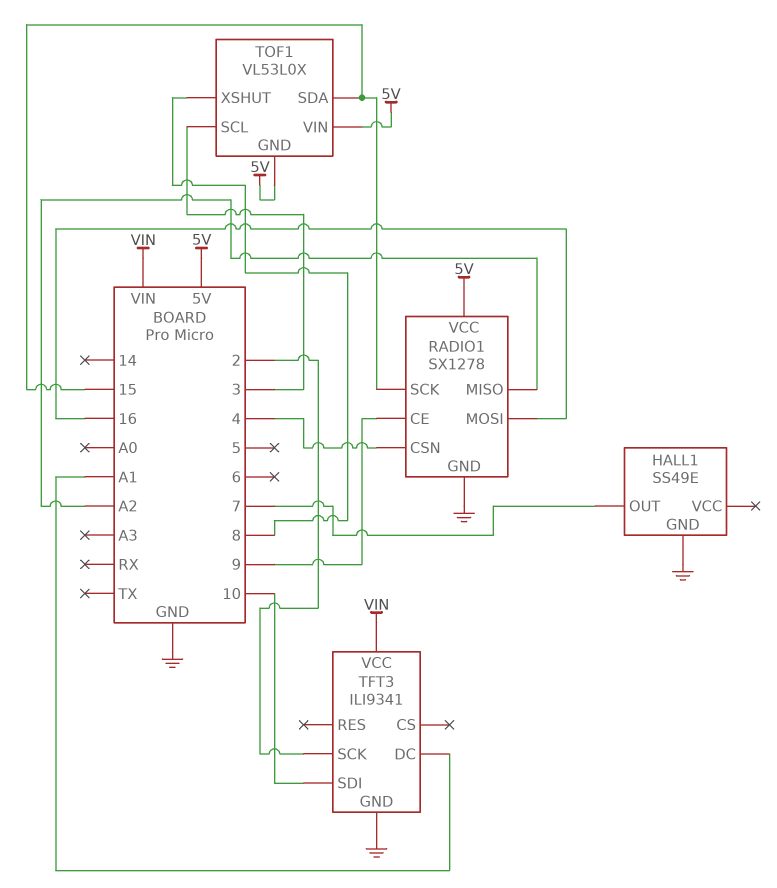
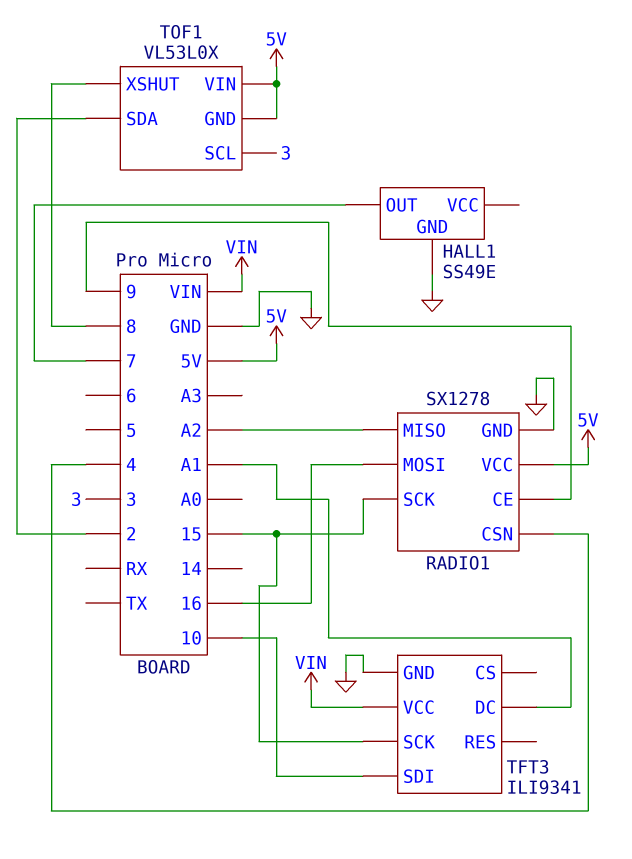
TFT3 pin SCK: 2 -> 15
TOF1 pin SDA: 15 -> 2

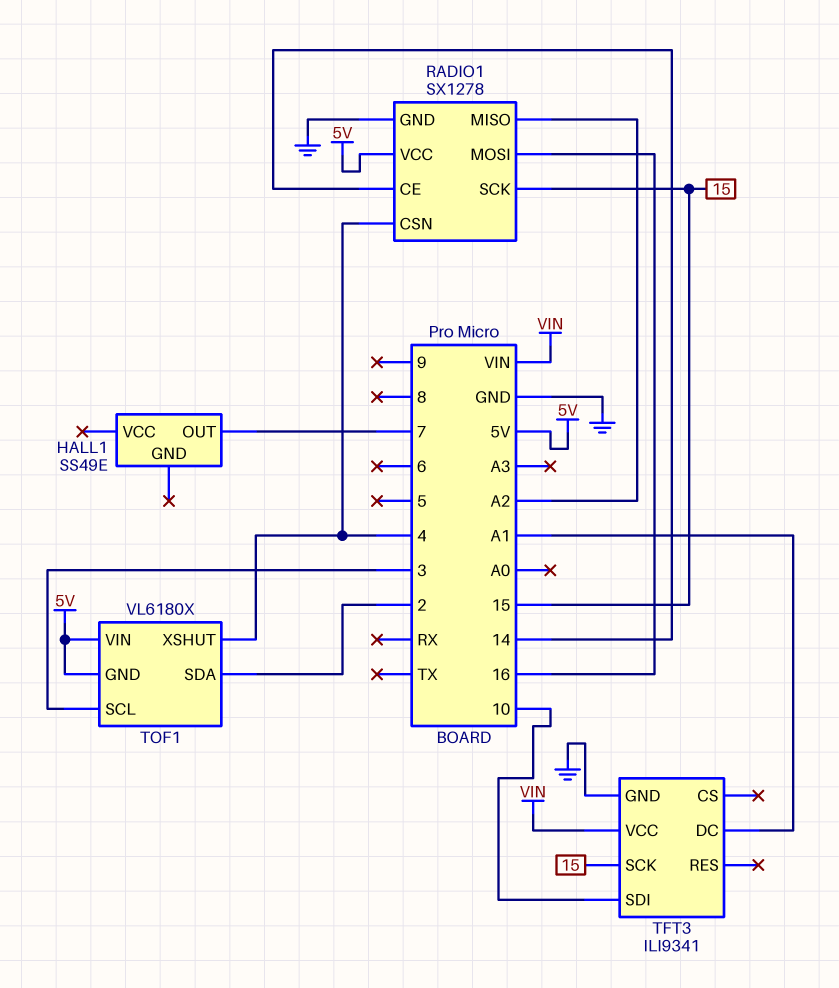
HALL1 pin GND: GND -> none
RADIO1 pin CE: 9 -> 14
TOF1: VL53L0X -> VL6180X
TOF1 pin XSHUT: 8 -> 4

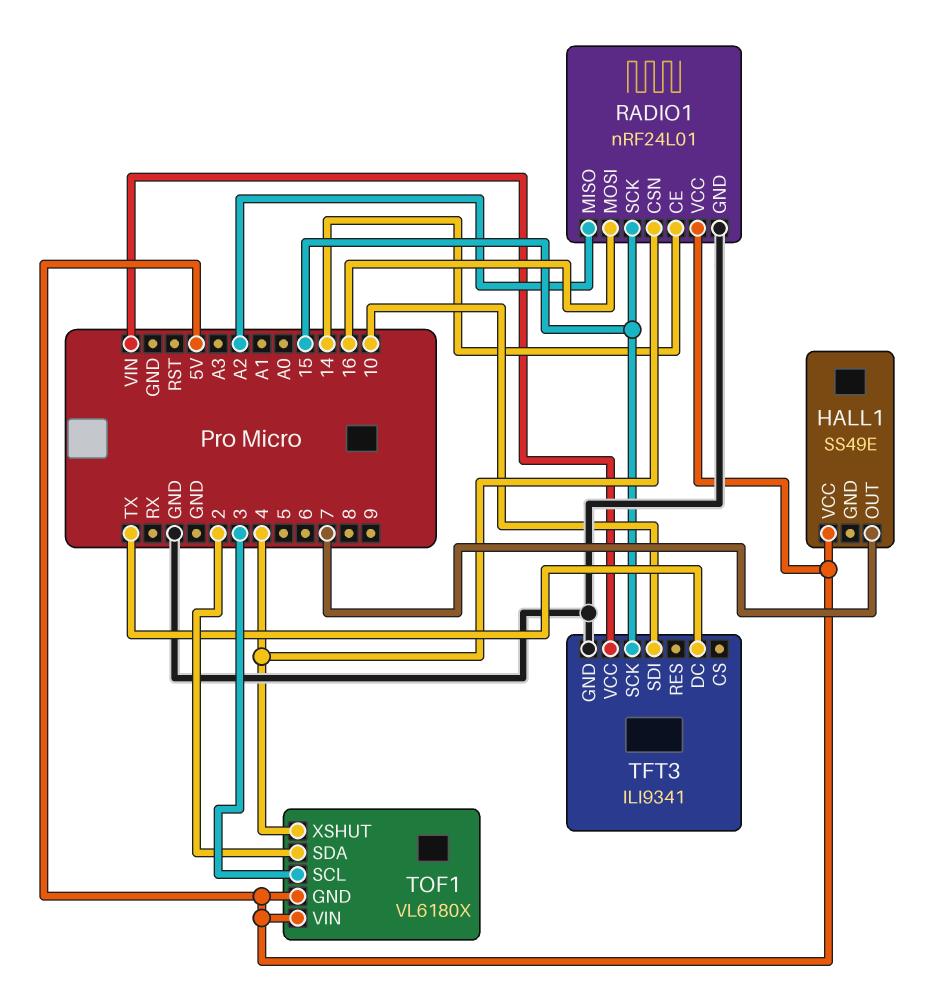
HALL1 pin VCC: none -> 5V
RADIO1: SX1278 -> nRF24L01
TFT3 pin DC: A1 -> TX

